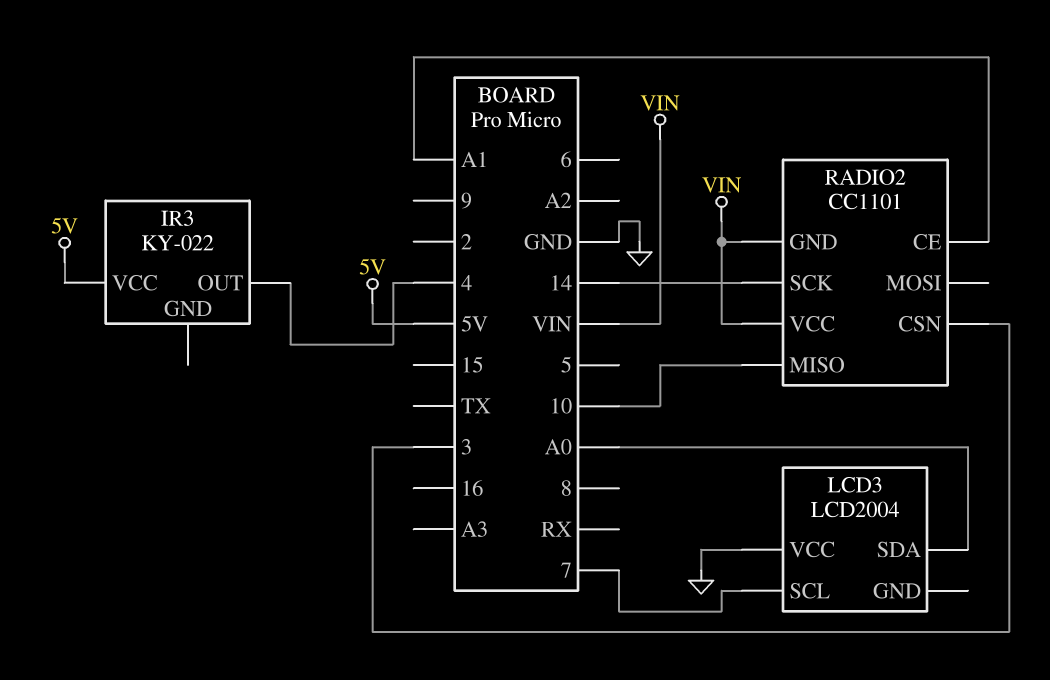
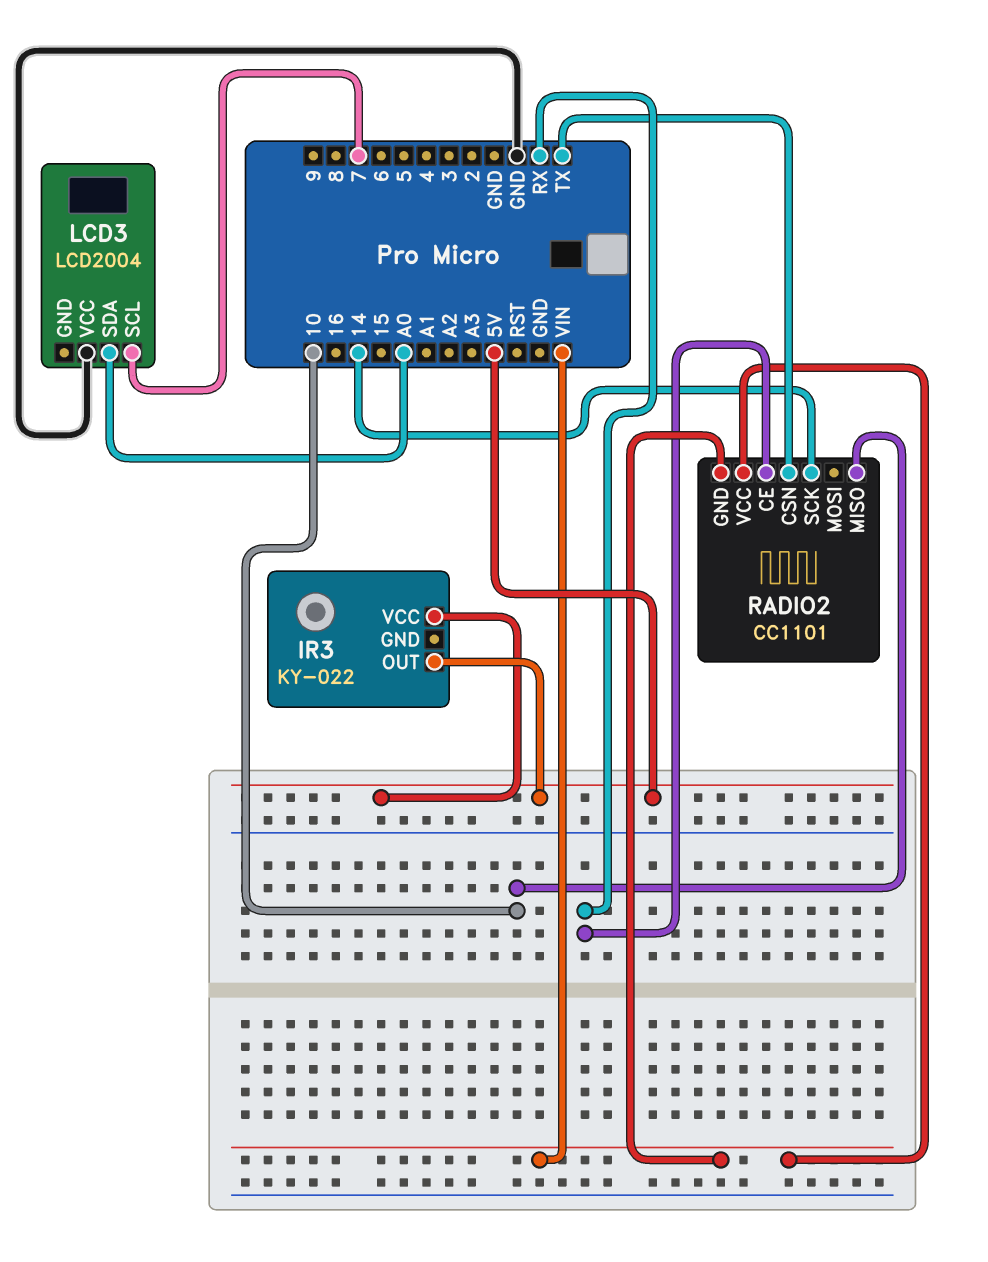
IR3 pin OUT: 4 -> 5V
RADIO2 pin CE: A1 -> RX
RADIO2 pin CSN: 3 -> TX

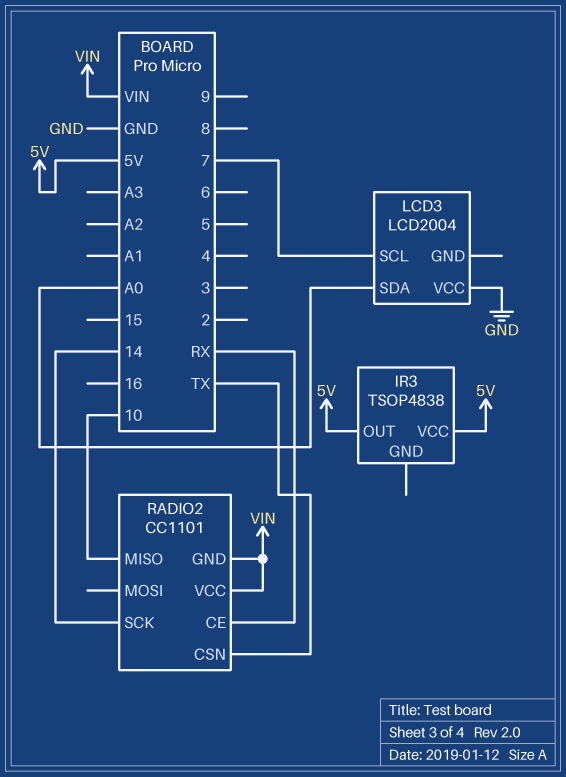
IR3: KY-022 -> TSOP4838

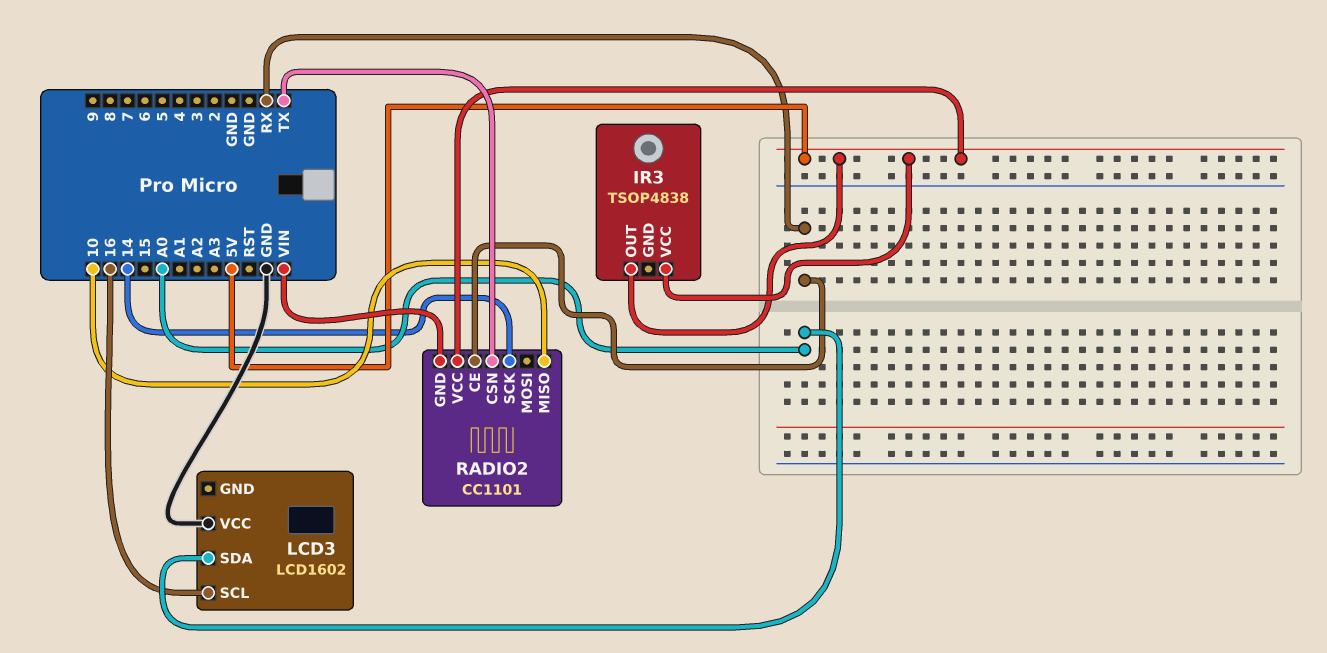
LCD3: LCD2004 -> LCD1602
LCD3 pin SCL: 7 -> 16
RADIO2 pin VCC: VIN -> 5V

